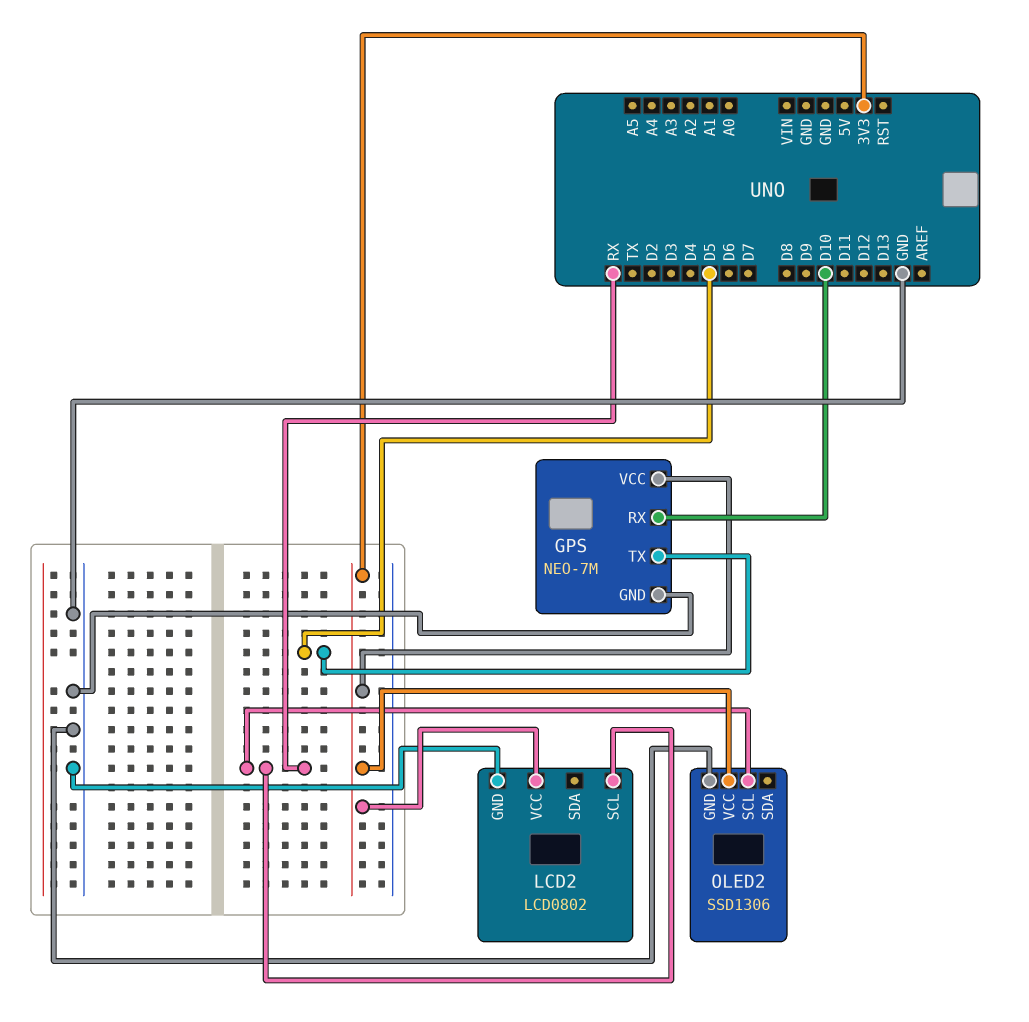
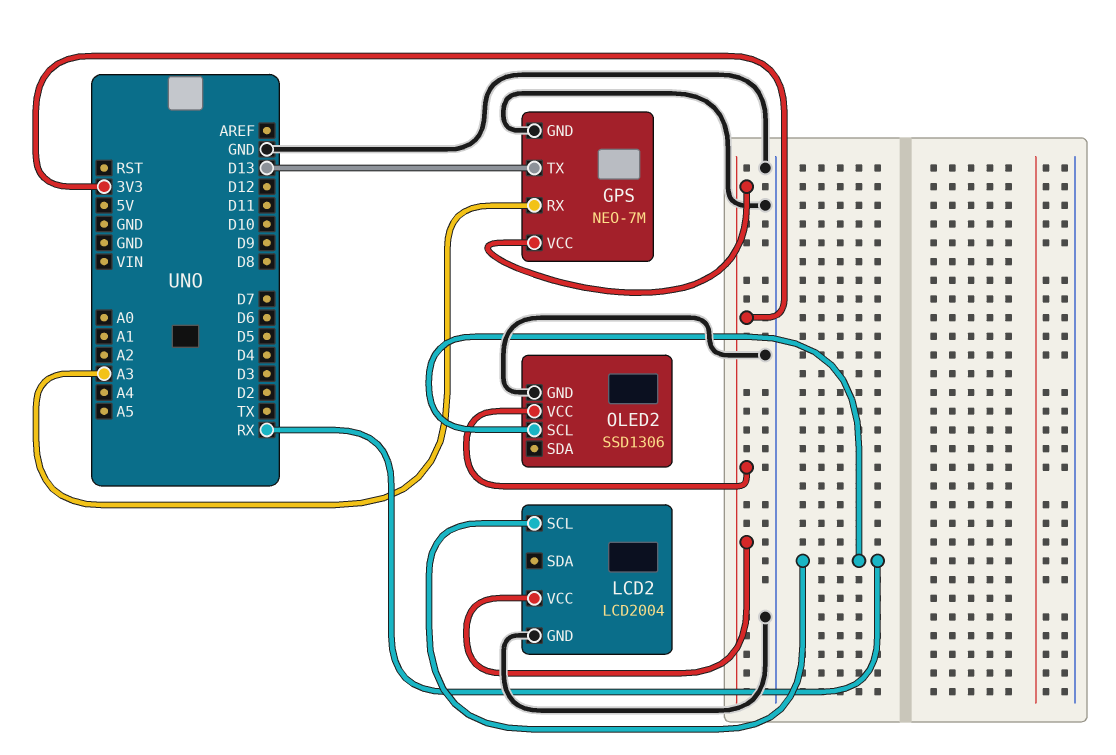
GPS pin RX: D10 -> A3
GPS pin TX: D5 -> D13
LCD2: LCD0802 -> LCD2004

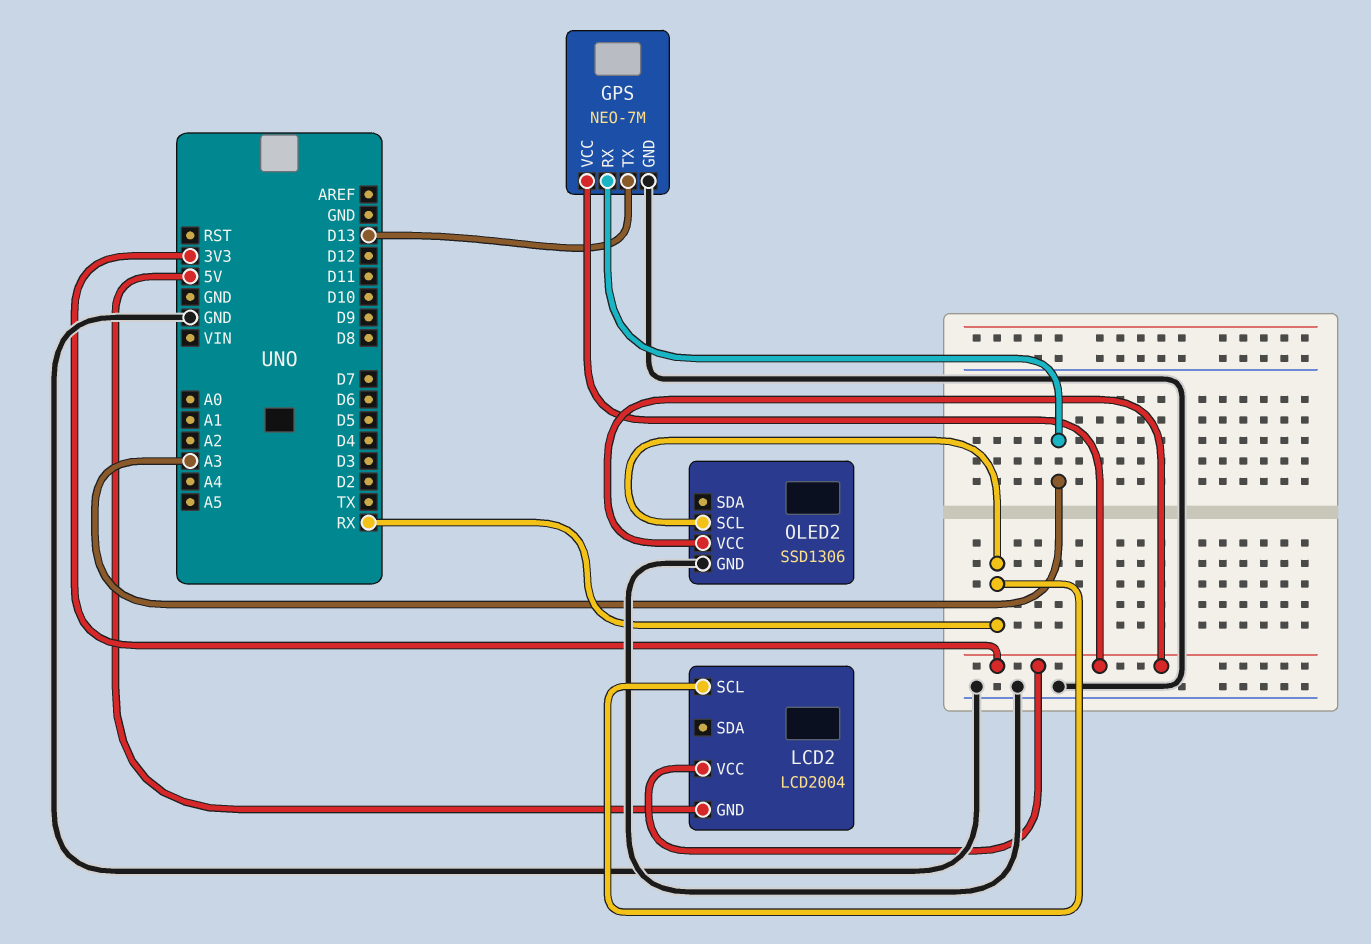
LCD2 pin GND: GND -> 5V

